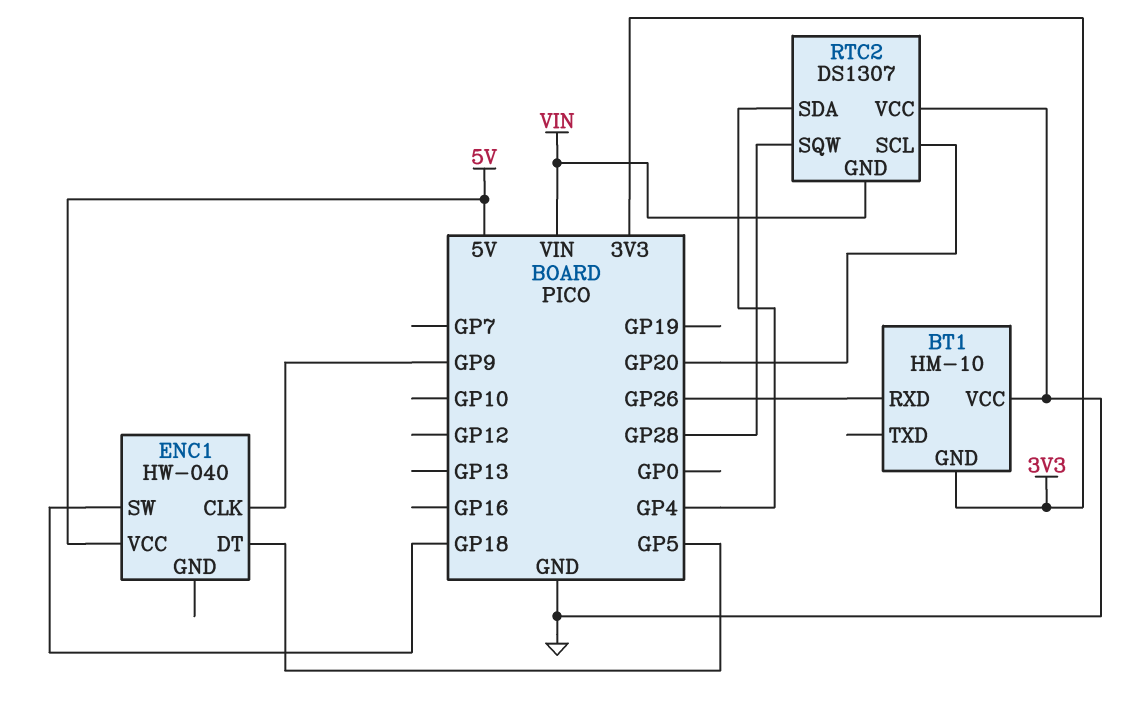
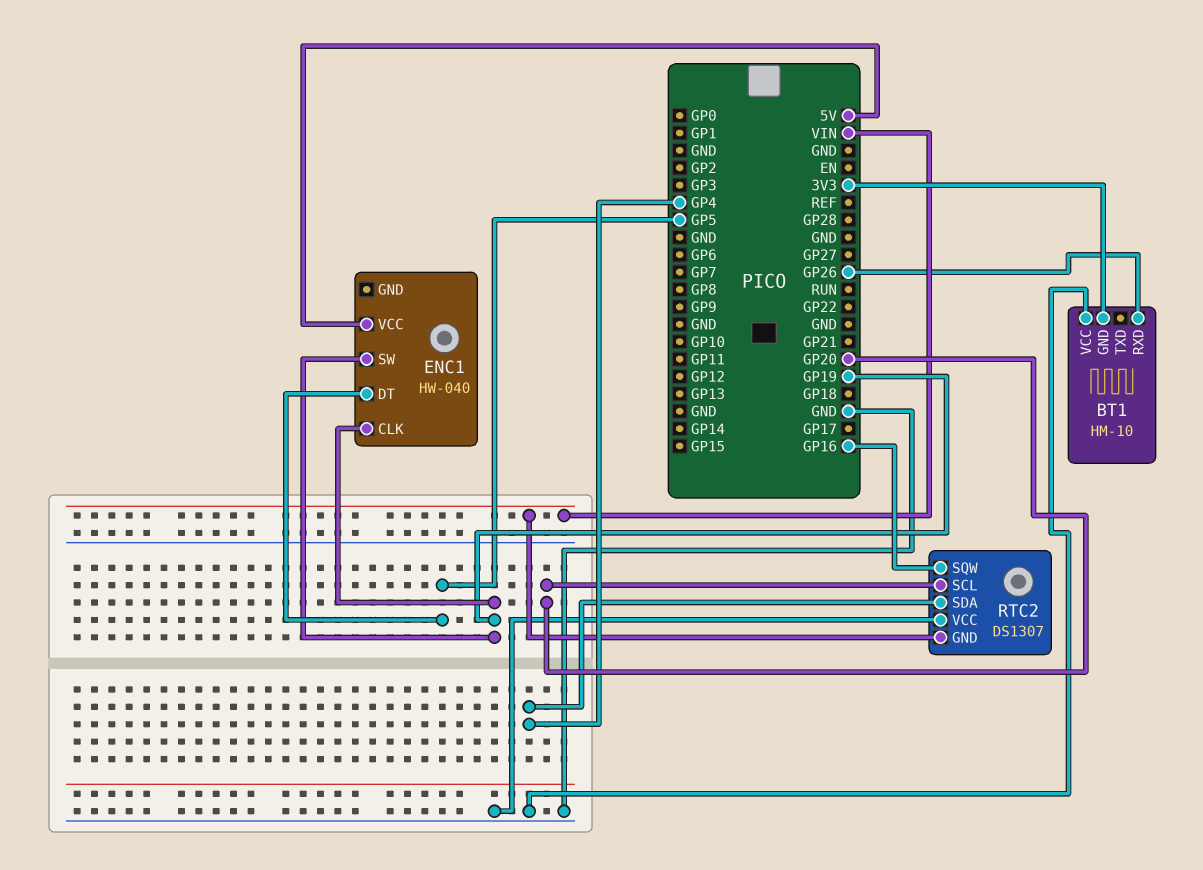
ENC1 pin CLK: GP9 -> GP19
ENC1 pin SW: GP18 -> GP19
RTC2 pin SQW: GP28 -> GP16

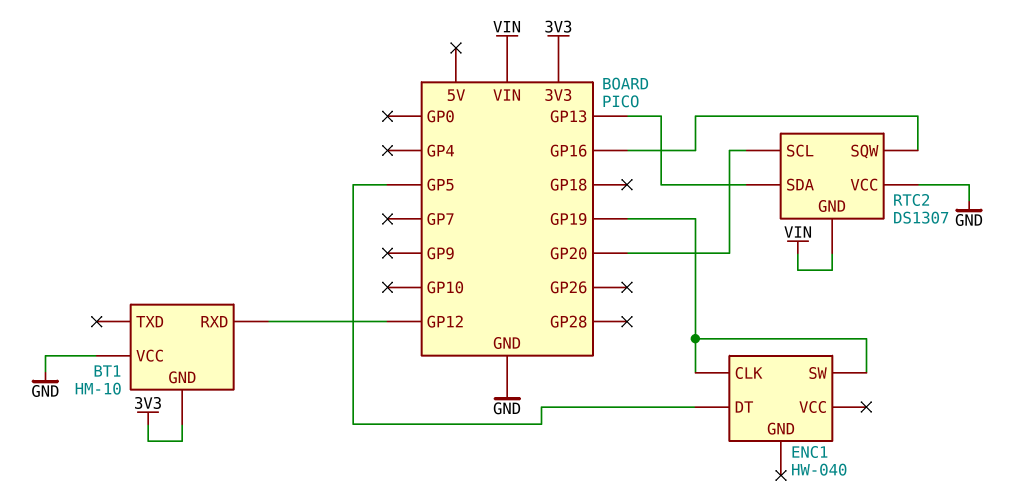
BT1 pin RXD: GP26 -> GP12
ENC1 pin VCC: 5V -> none
RTC2 pin SDA: GP4 -> GP13

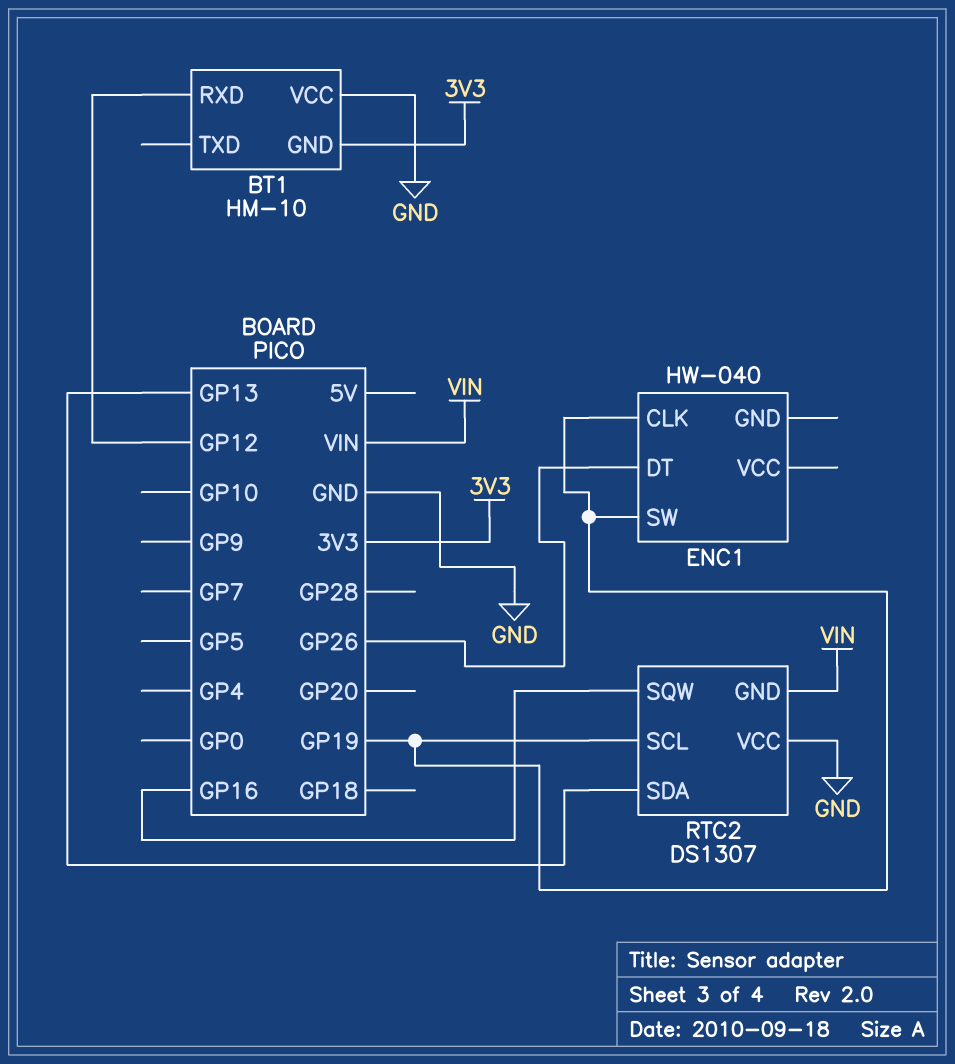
ENC1 pin DT: GP5 -> GP26
RTC2 pin SCL: GP20 -> GP19

